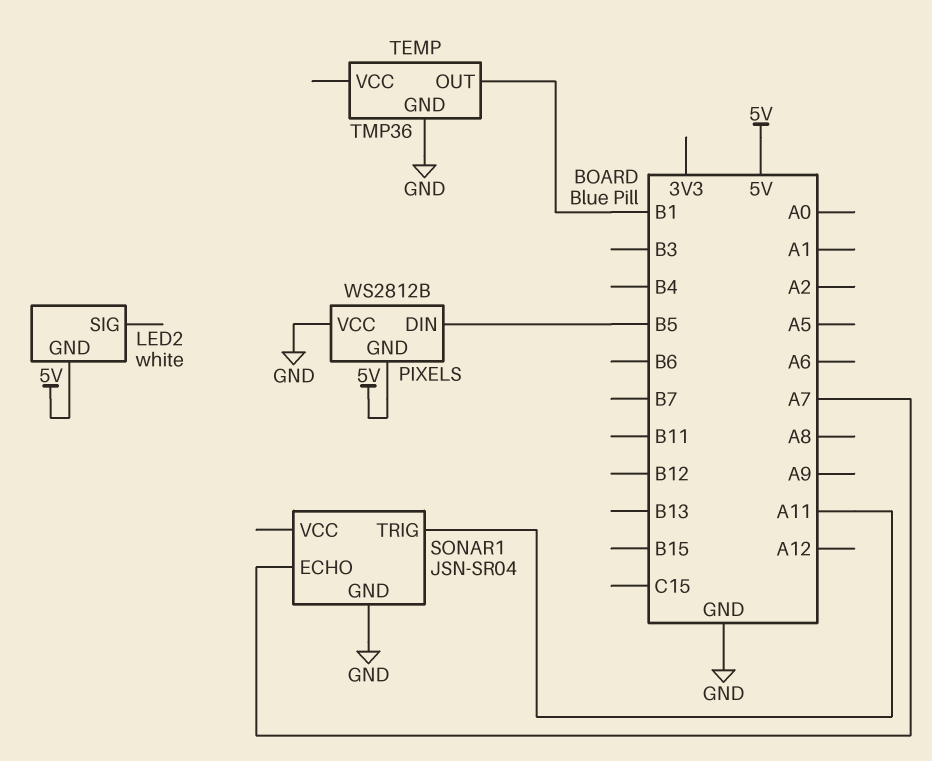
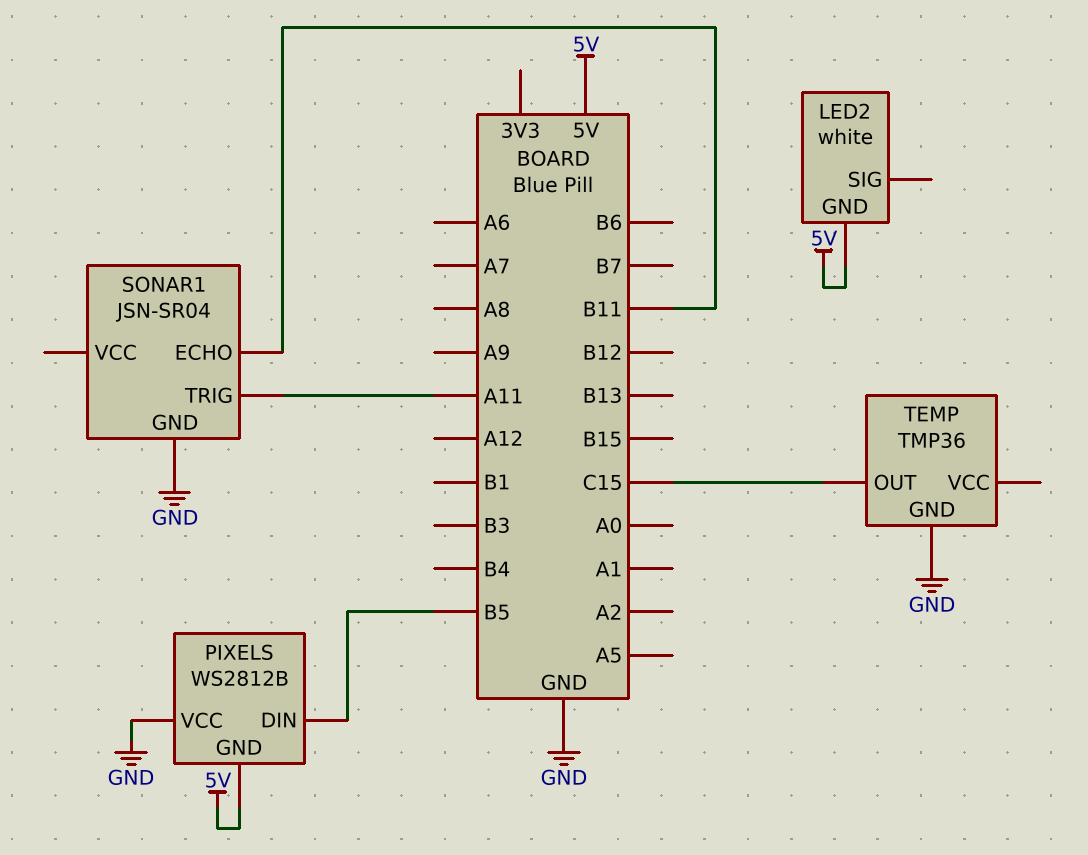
SONAR1 pin ECHO: A7 -> B11
TEMP pin OUT: B1 -> C15

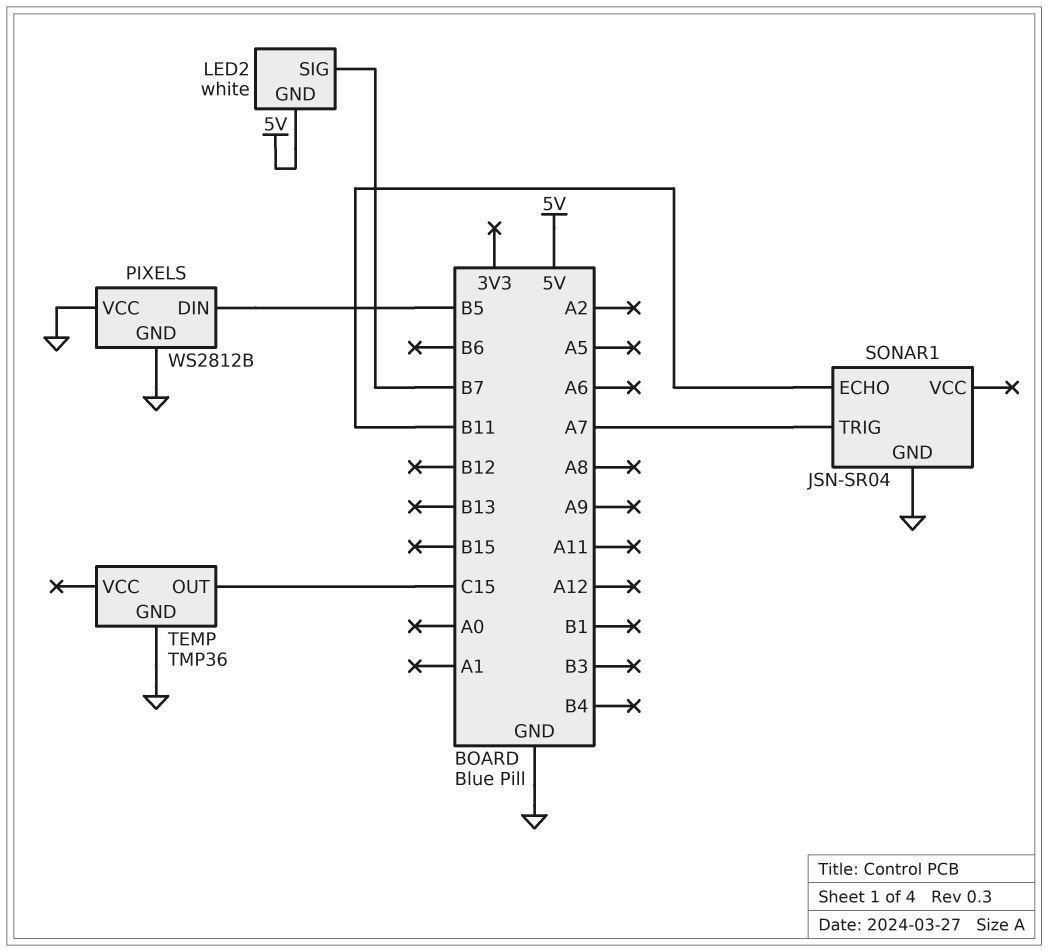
LED2 pin SIG: none -> B7
PIXELS pin GND: 5V -> GND
SONAR1 pin TRIG: A11 -> A7

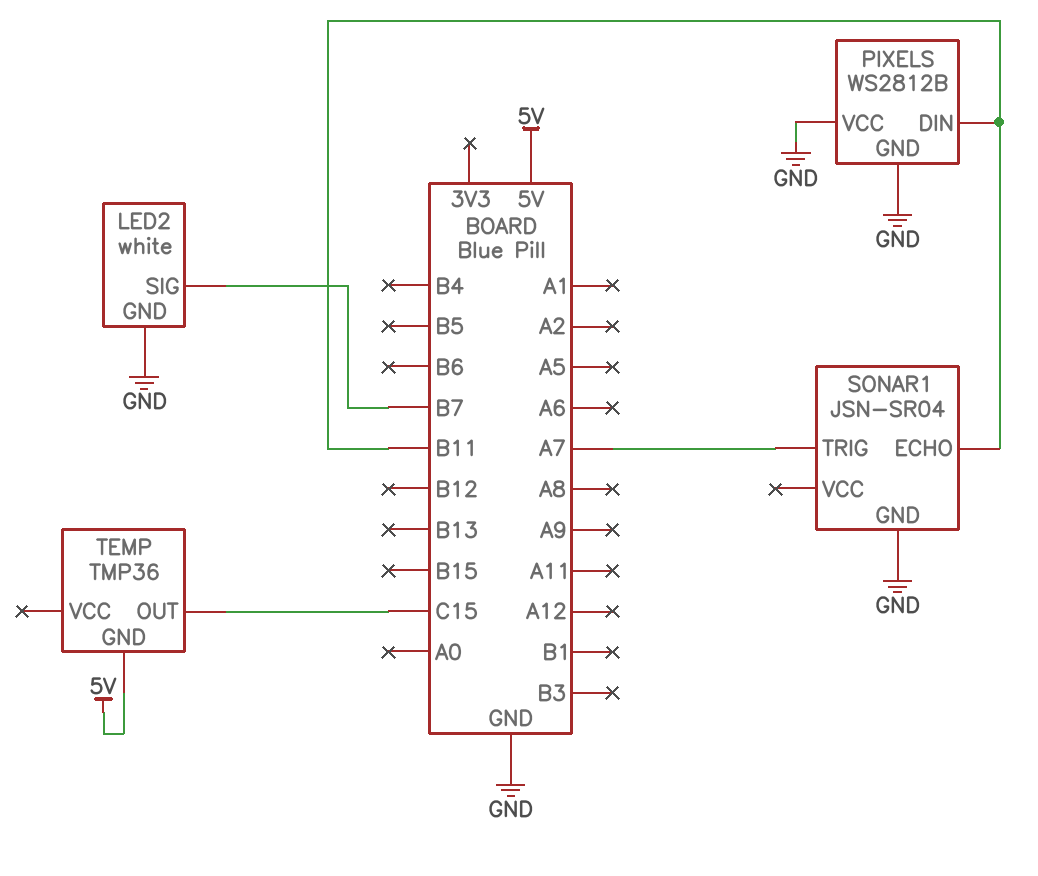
LED2 pin GND: 5V -> GND
PIXELS pin DIN: B5 -> B11
TEMP pin GND: GND -> 5V

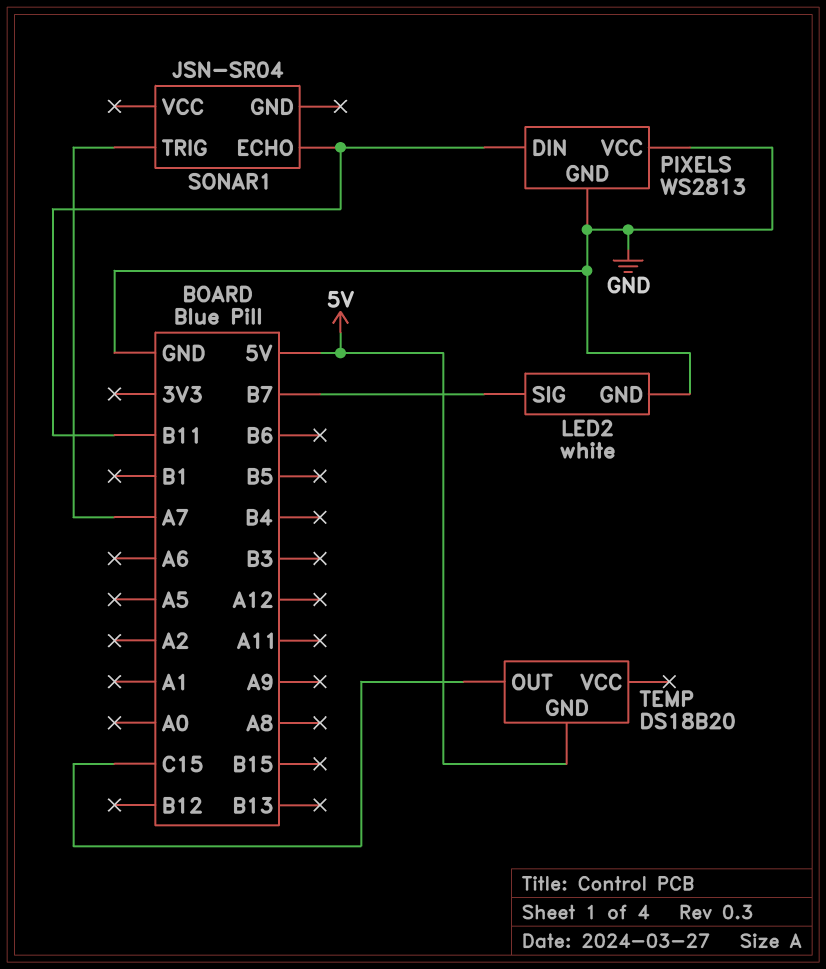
PIXELS: WS2812B -> WS2813
SONAR1 pin GND: GND -> none
TEMP: TMP36 -> DS18B20

